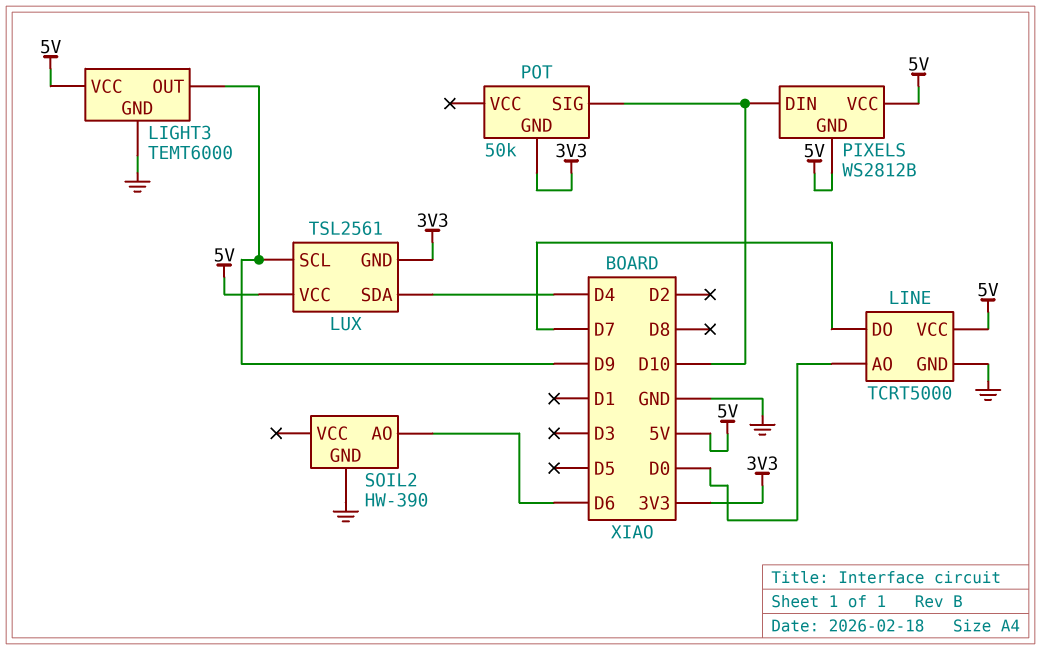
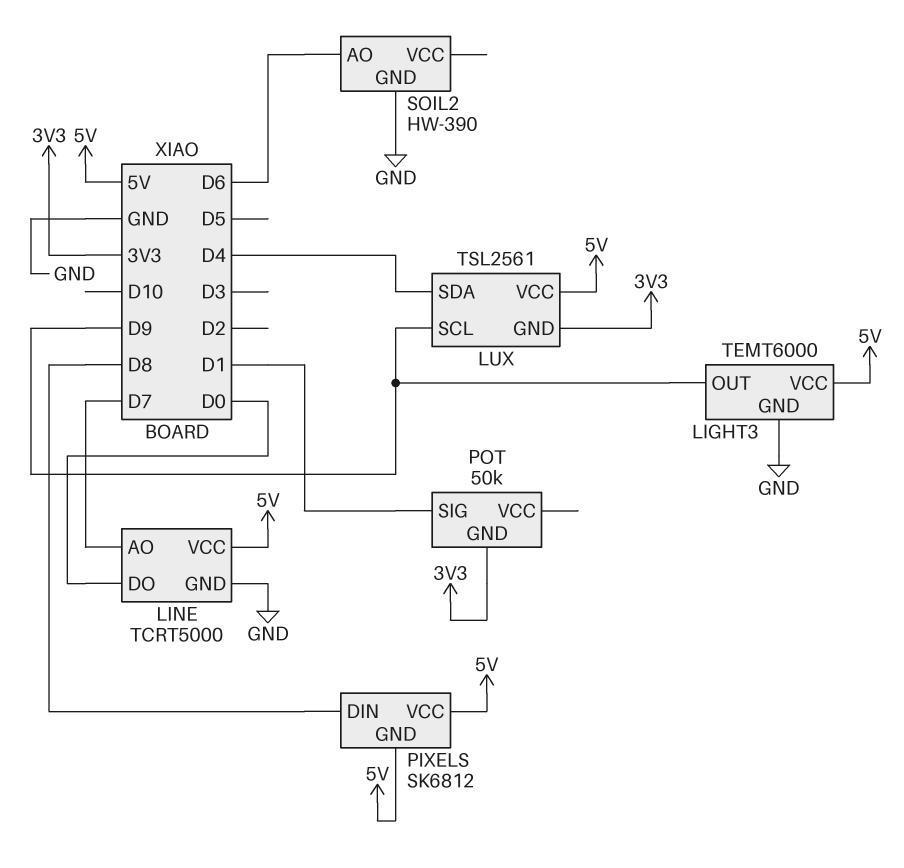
LINE pin AO: D0 -> D7
LINE pin DO: D7 -> D0
PIXELS: WS2812B -> SK6812
PIXELS pin DIN: D10 -> D8
POT pin SIG: D10 -> D1

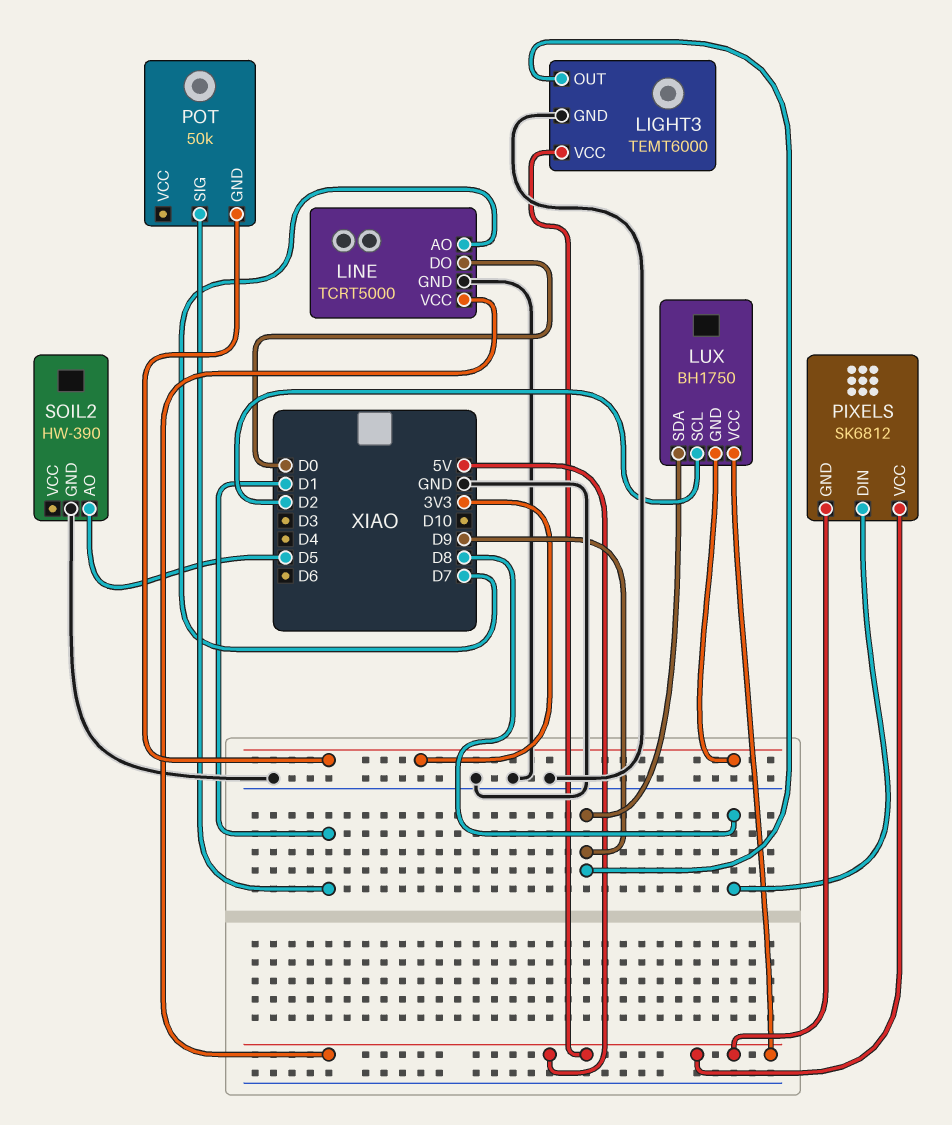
LUX: TSL2561 -> BH1750
LUX pin SCL: D9 -> D2
LUX pin SDA: D4 -> D9
SOIL2 pin AO: D6 -> D5

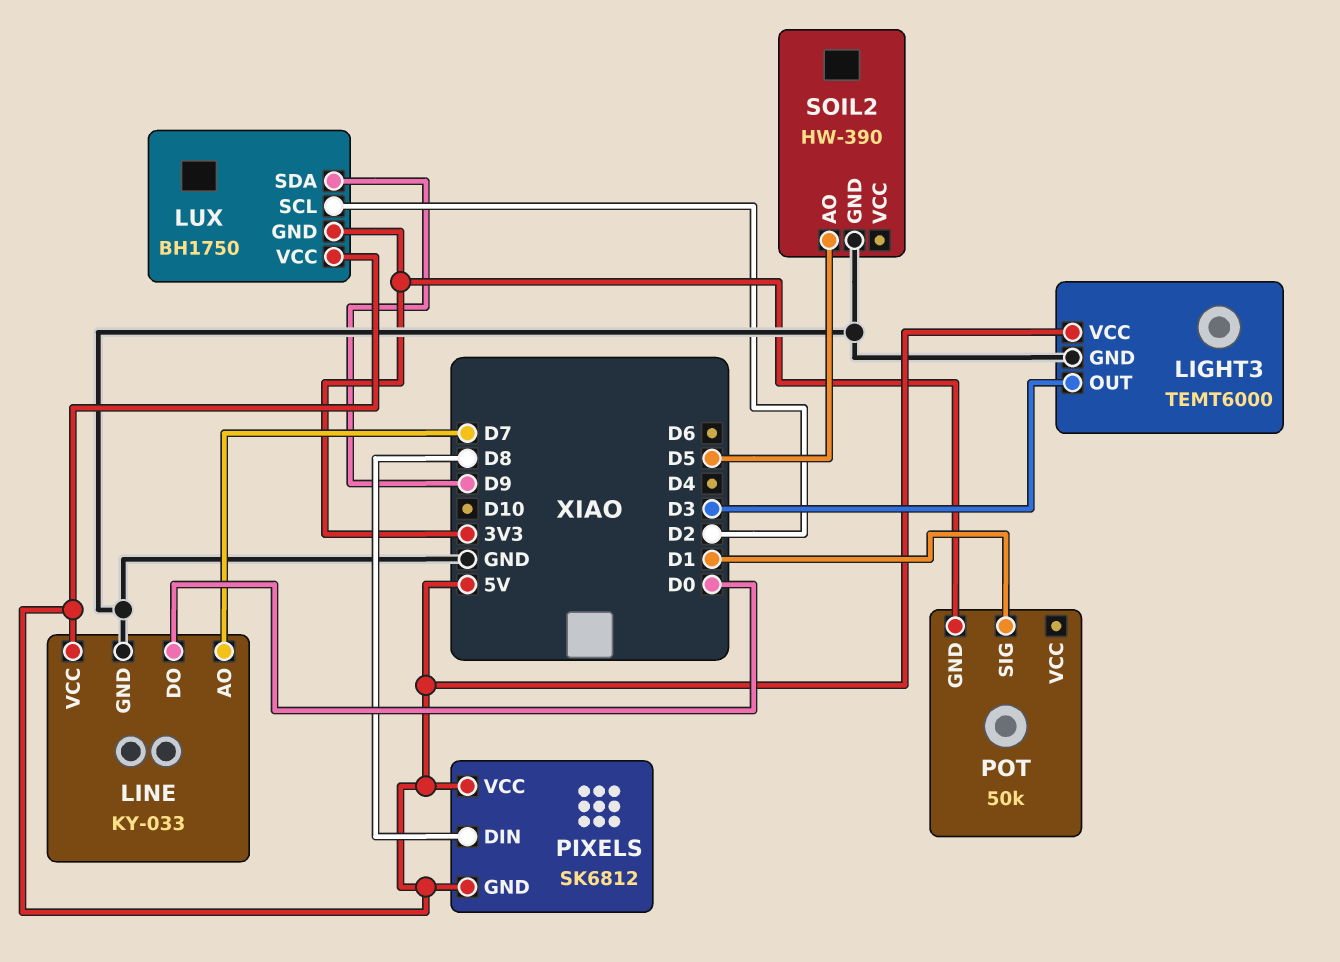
LIGHT3 pin OUT: D9 -> D3
LINE: TCRT5000 -> KY-033

